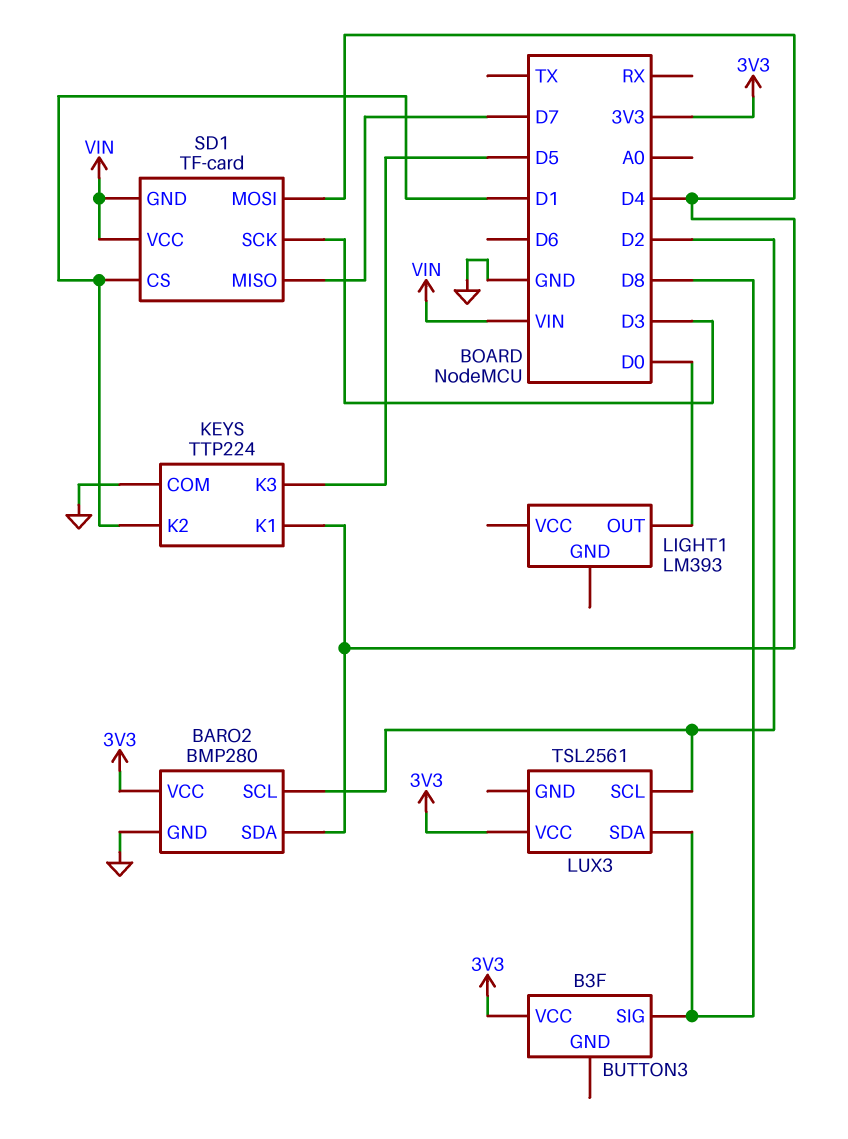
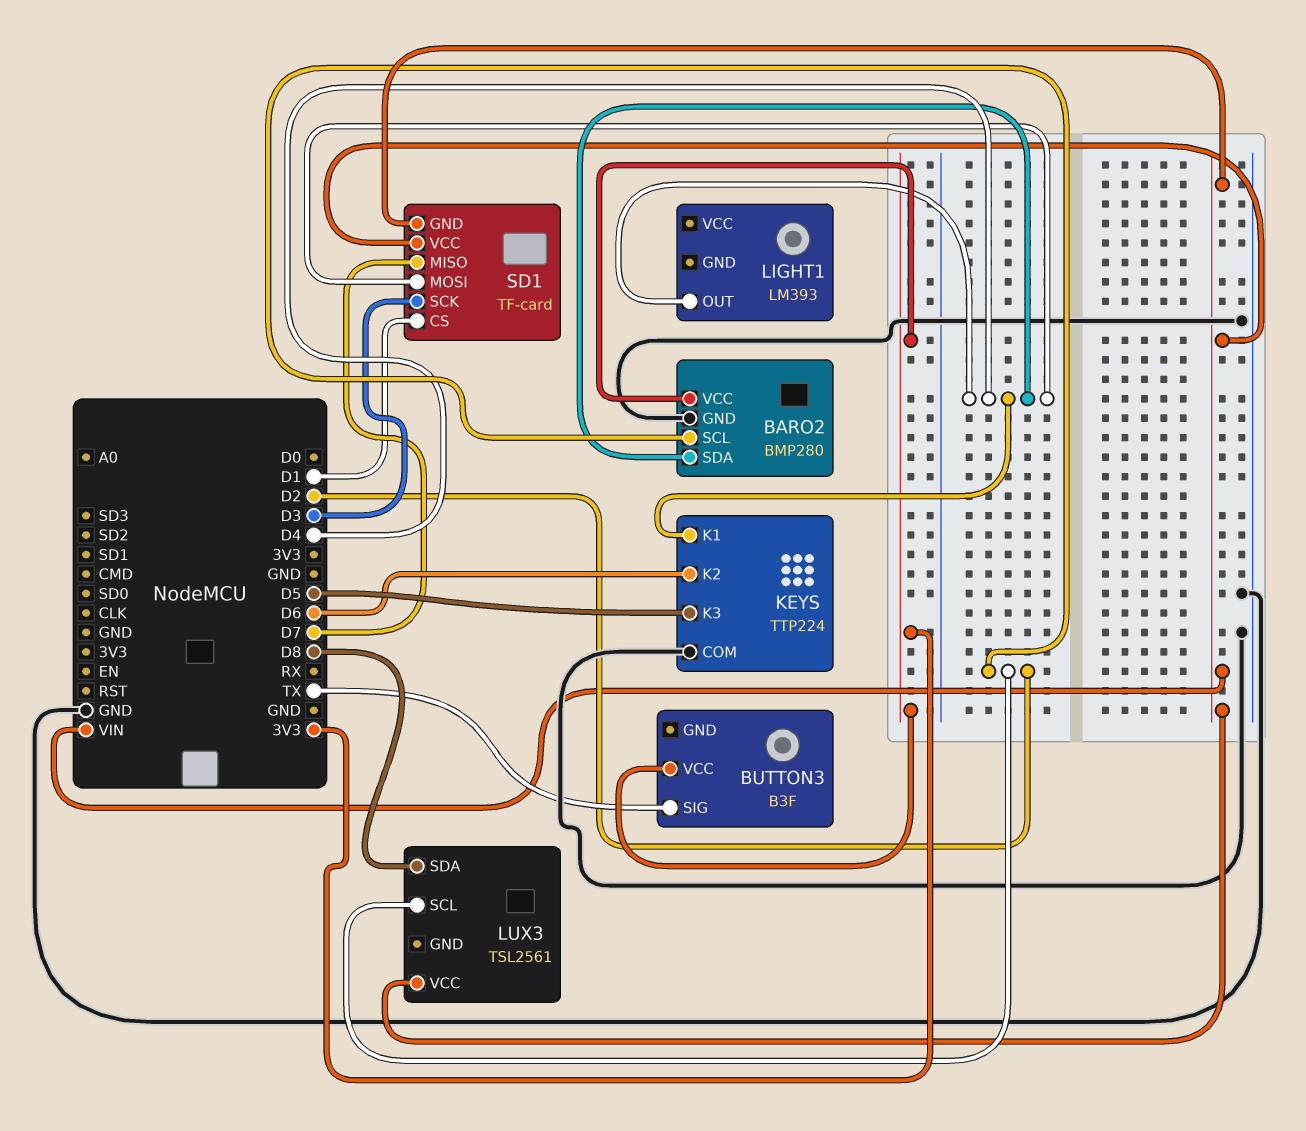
BUTTON3 pin SIG: D8 -> TX
KEYS pin K2: D1 -> D6
LIGHT1 pin OUT: D0 -> D4
LUX3 pin VCC: 3V3 -> VIN

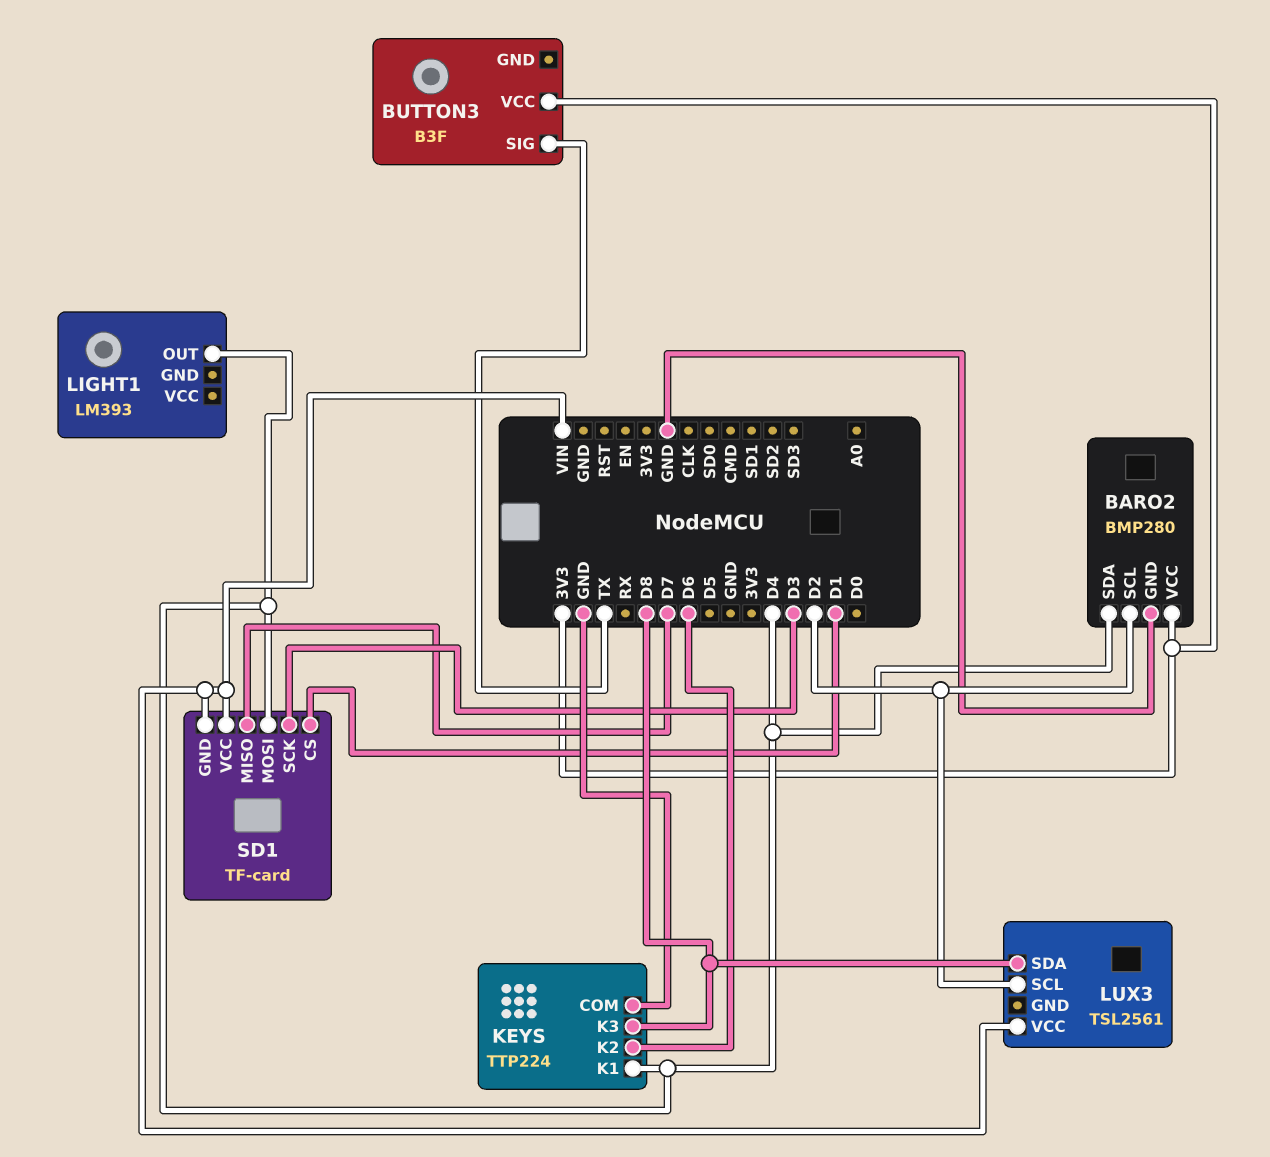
KEYS pin K3: D5 -> D8

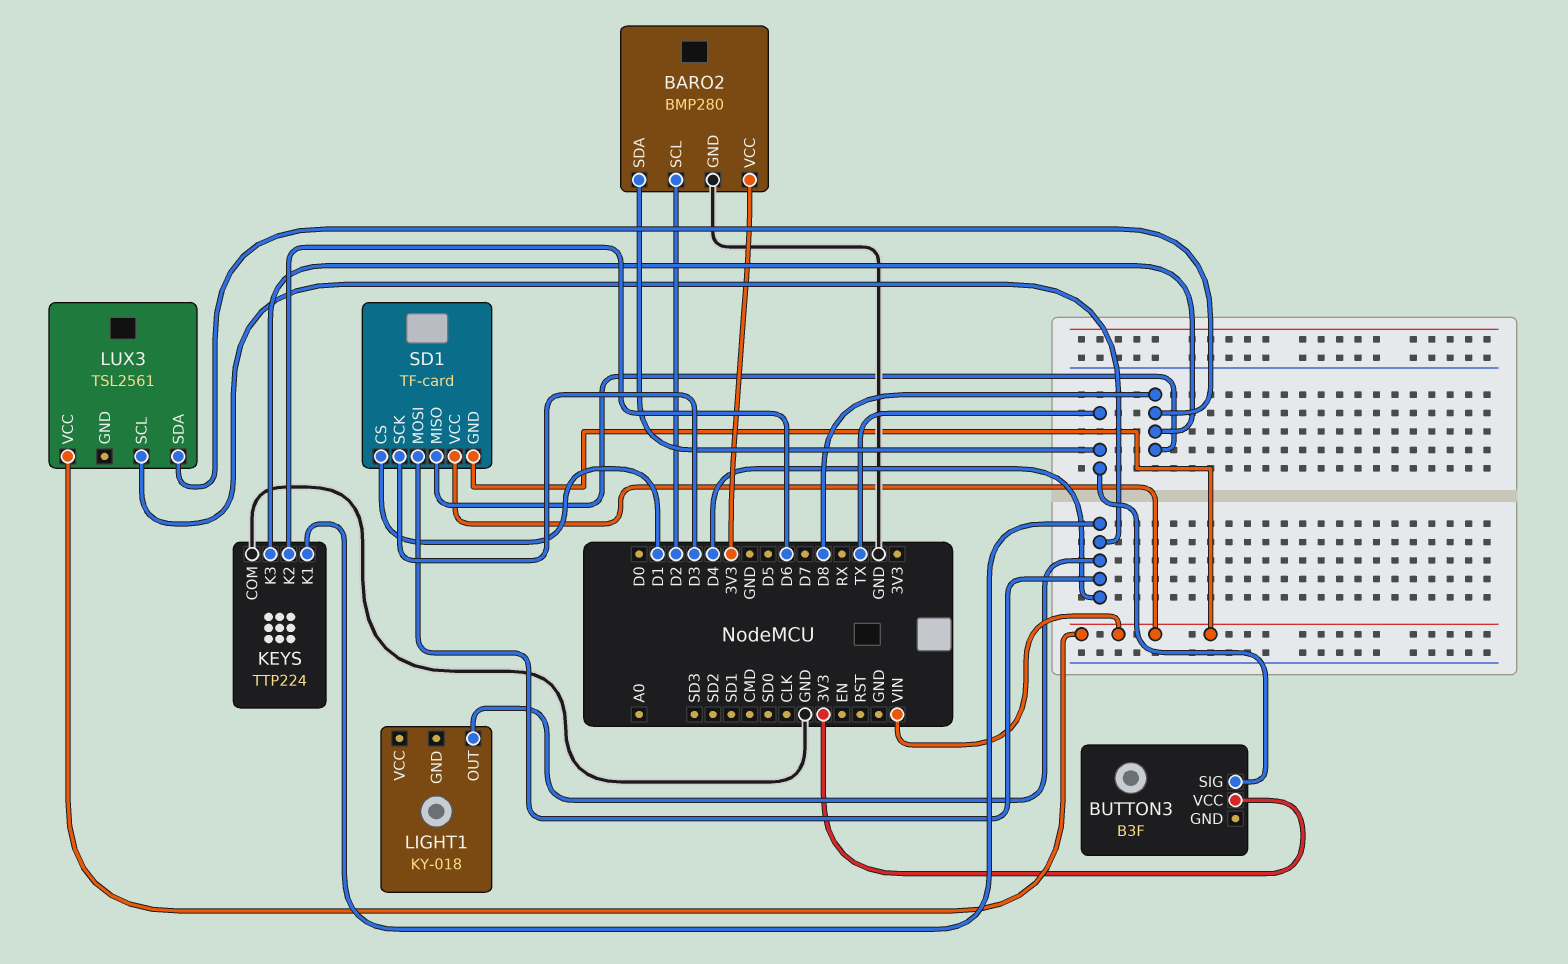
BARO2 pin SDA: D4 -> TX
LIGHT1: LM393 -> KY-018
LUX3 pin SCL: D2 -> D4
SD1 pin MISO: D7 -> D8

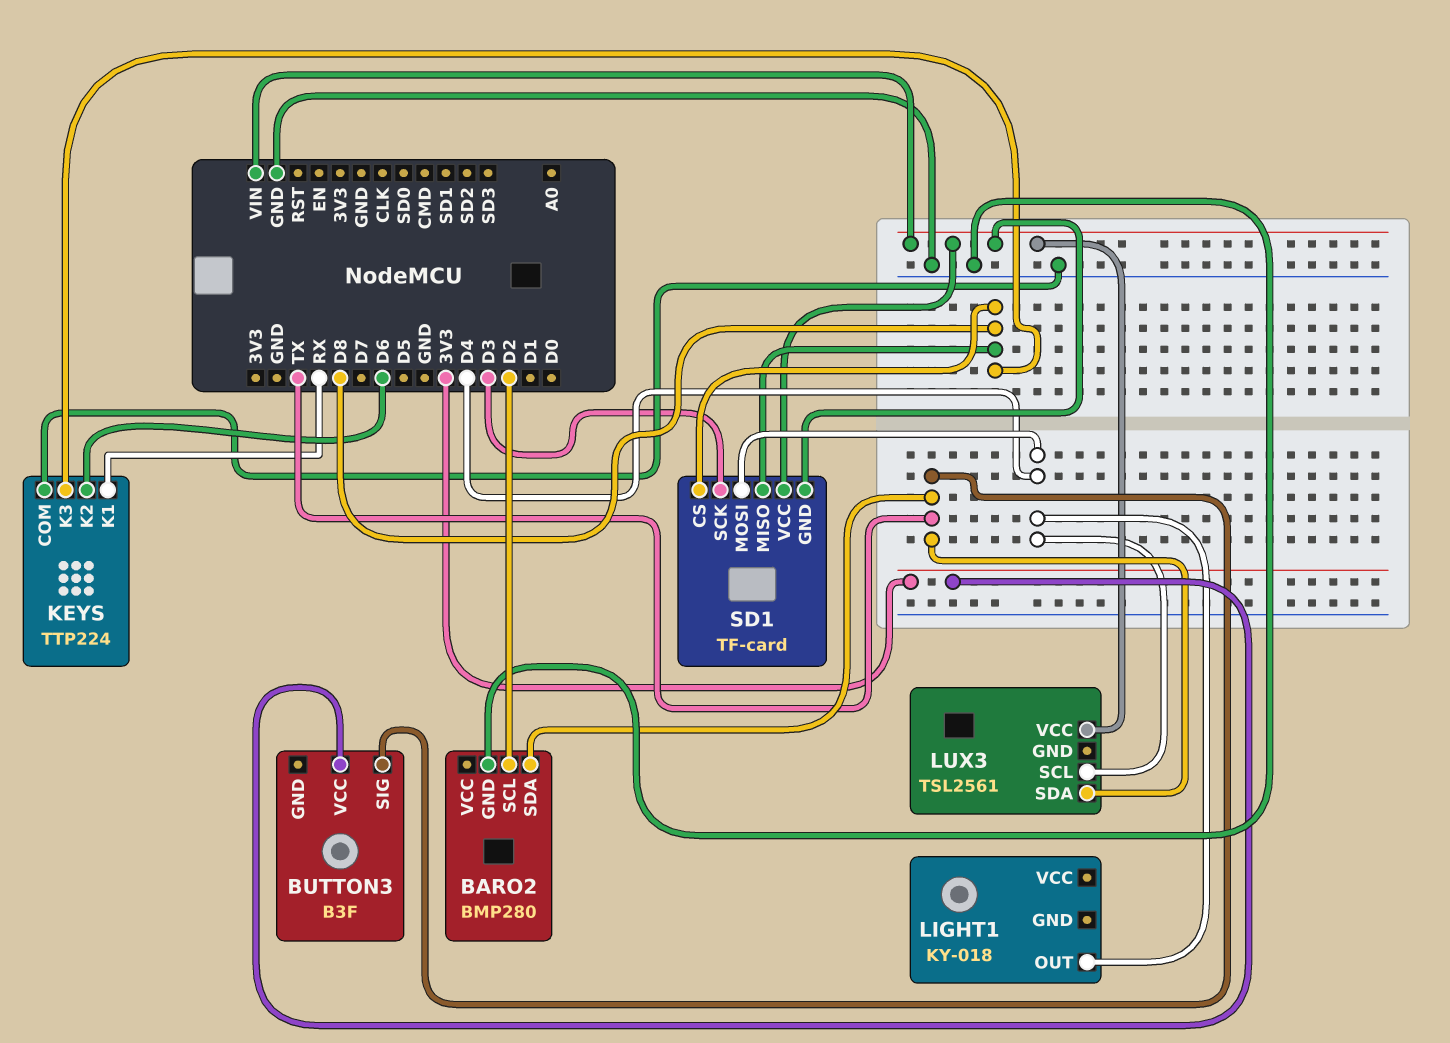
BARO2 pin VCC: 3V3 -> none
KEYS pin K1: D4 -> RX
LUX3 pin SDA: D8 -> TX
SD1 pin CS: D1 -> D8

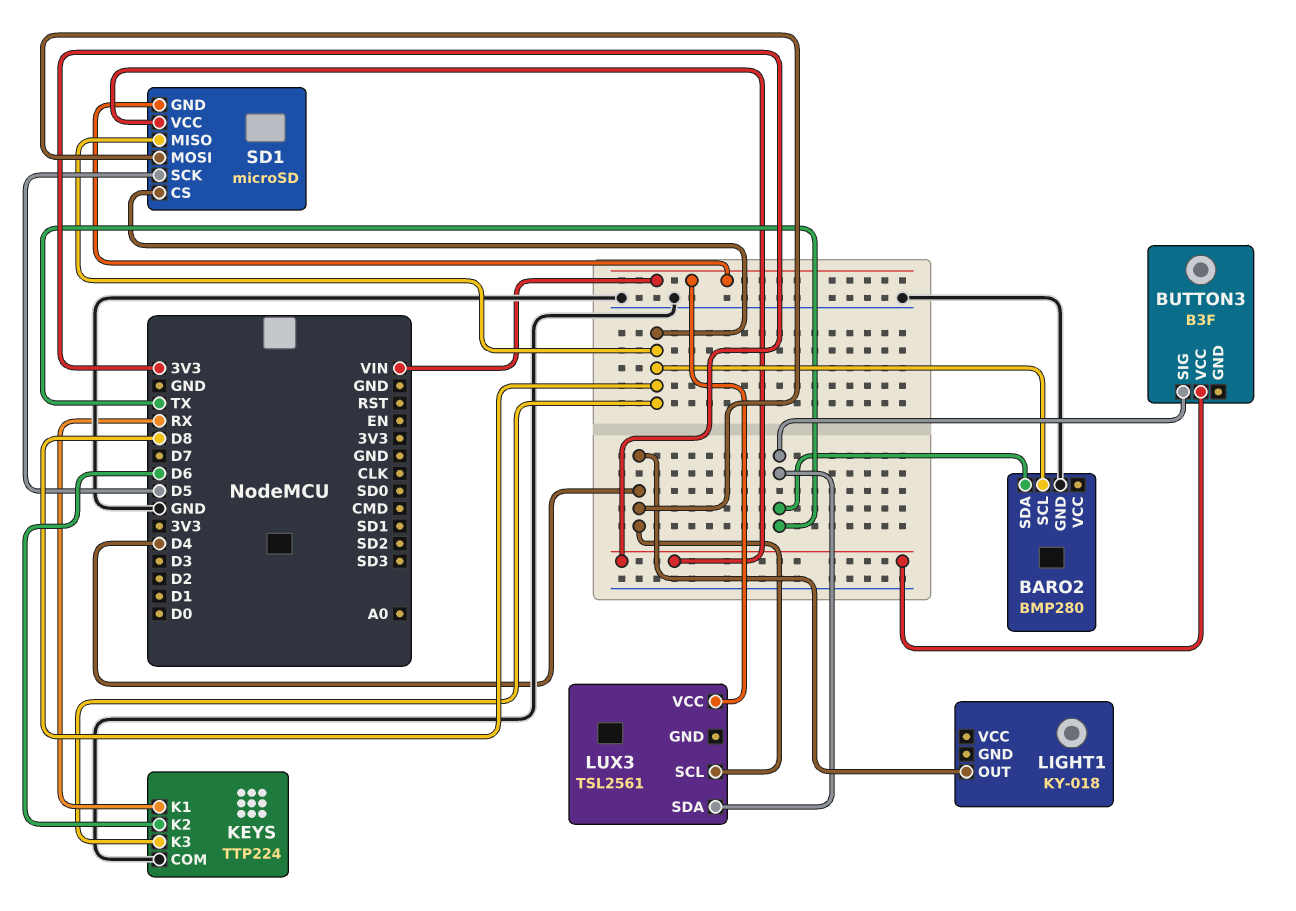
BARO2 pin SCL: D2 -> D8
SD1: TF-card -> microSD
SD1 pin SCK: D3 -> D5
SD1 pin VCC: VIN -> 3V3

